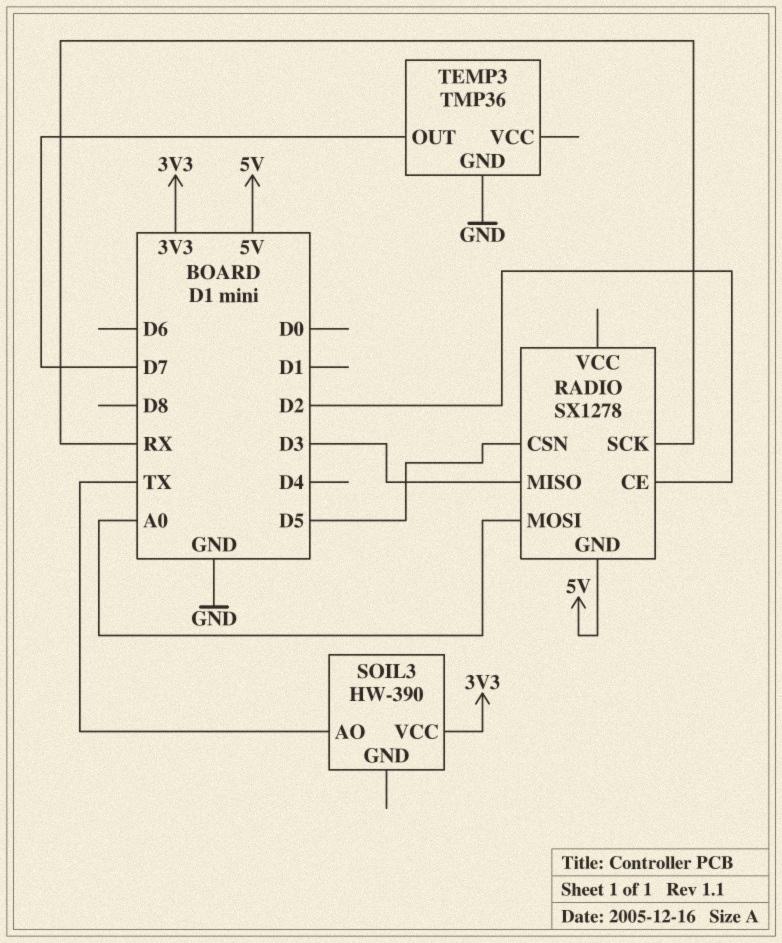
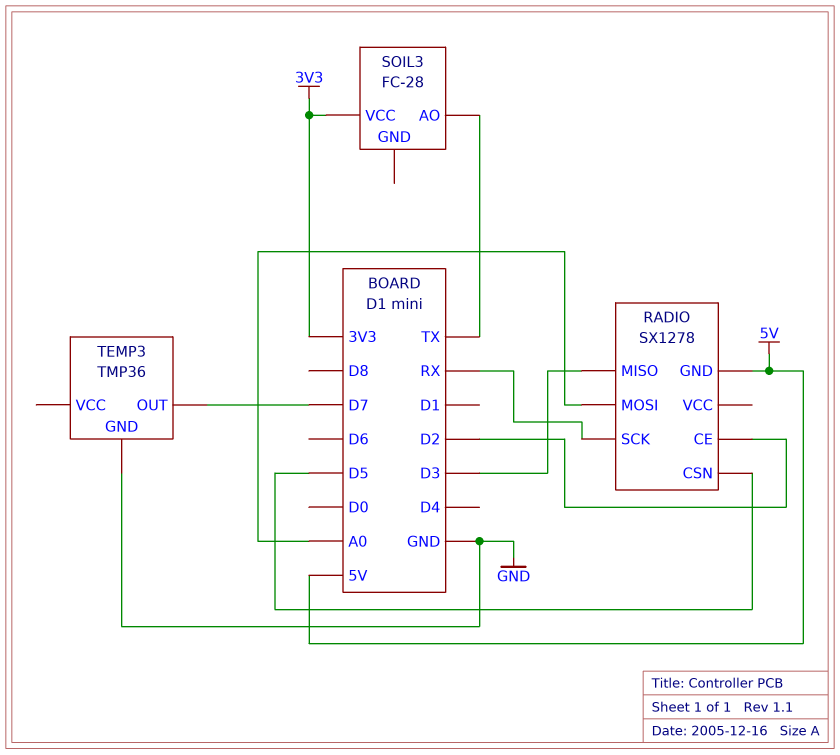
SOIL3: HW-390 -> FC-28

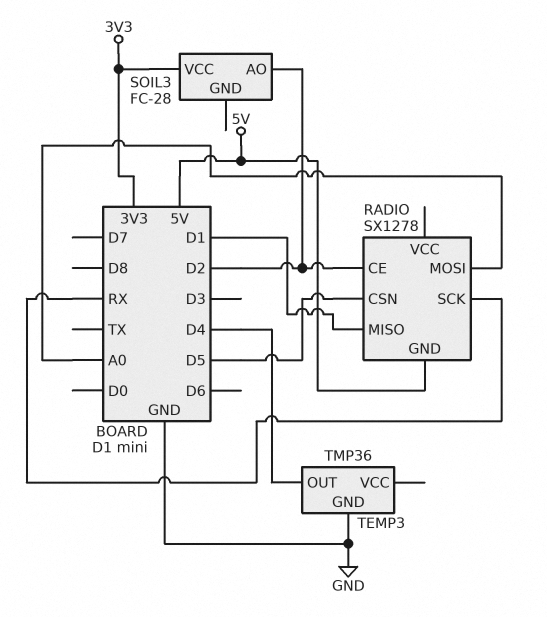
RADIO pin MISO: D3 -> D1
SOIL3 pin AO: TX -> D2
TEMP3 pin OUT: D7 -> D4

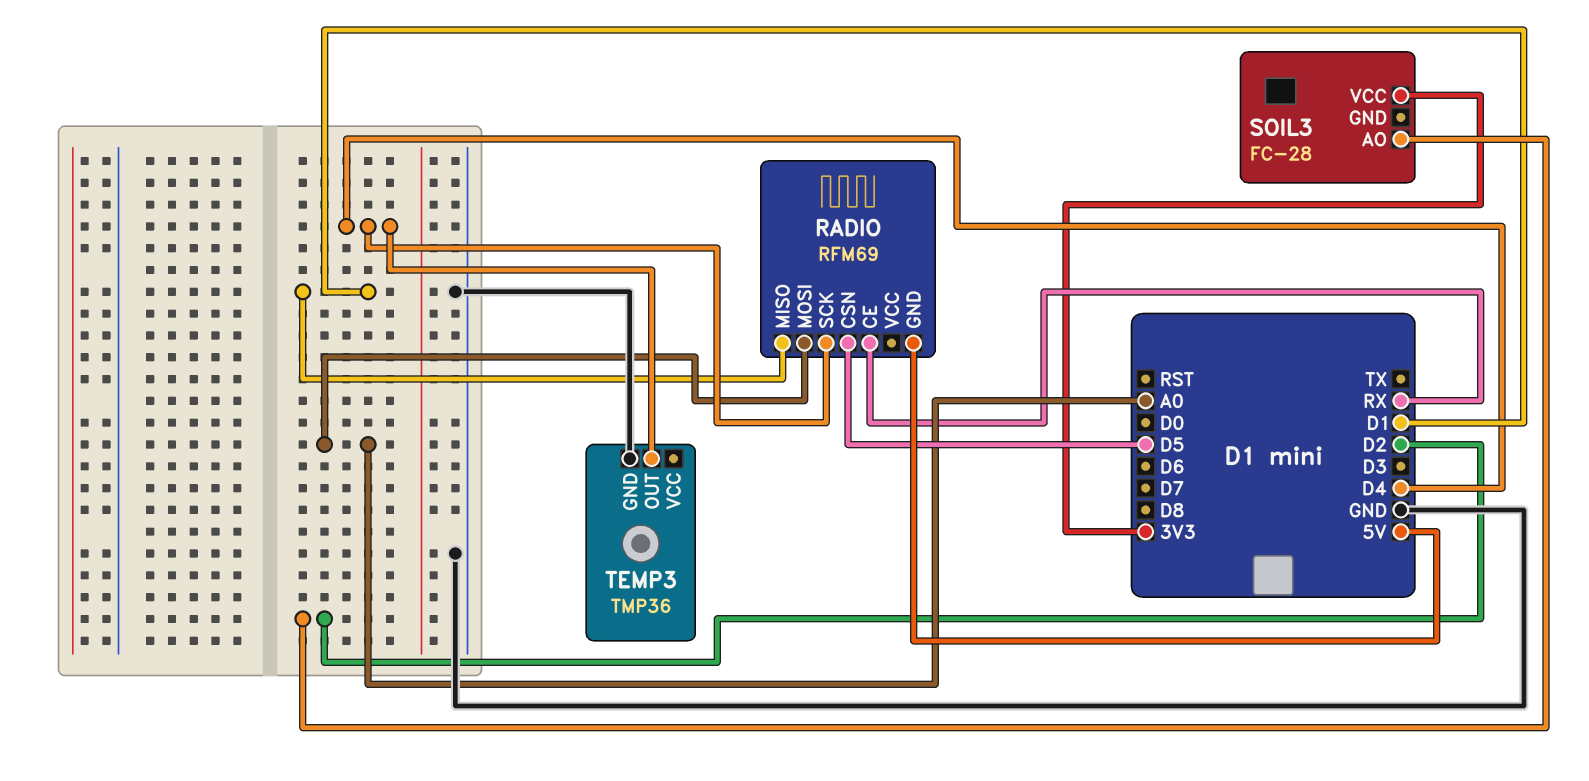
RADIO: SX1278 -> RFM69
RADIO pin CE: D2 -> RX
RADIO pin SCK: RX -> D4

